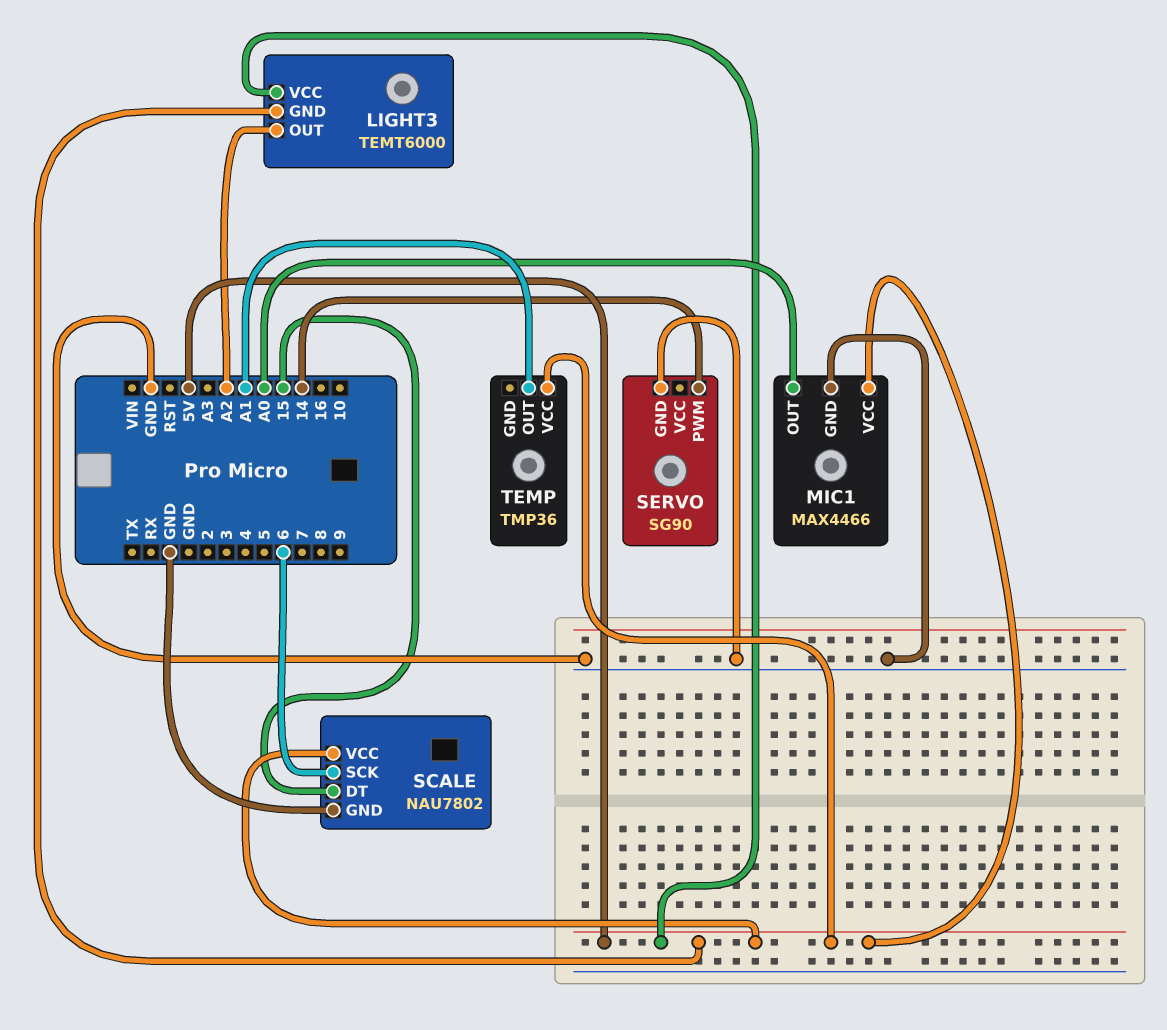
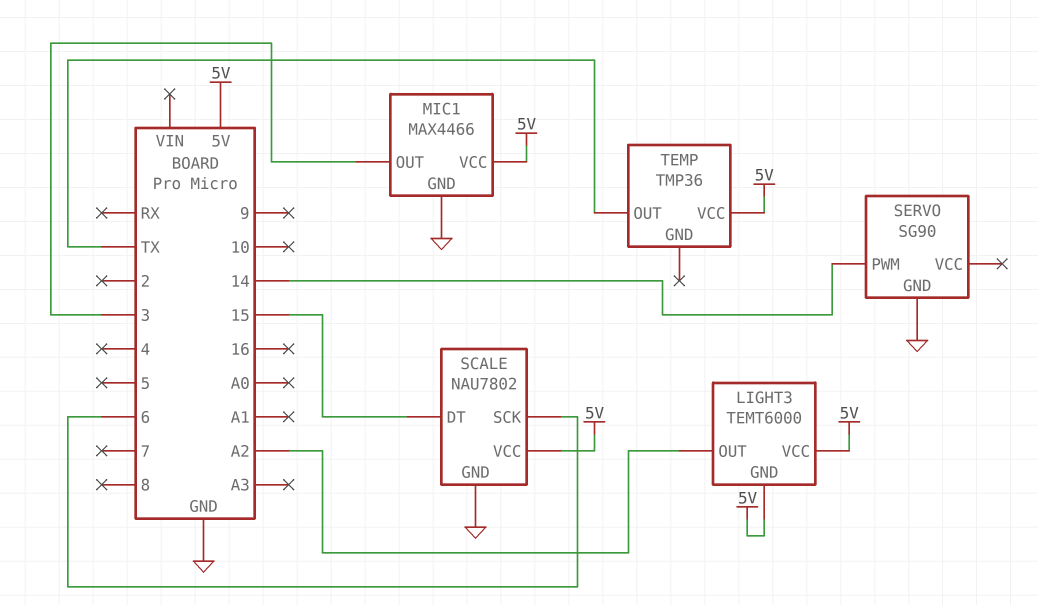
MIC1 pin OUT: A0 -> 3
TEMP pin OUT: A1 -> TX

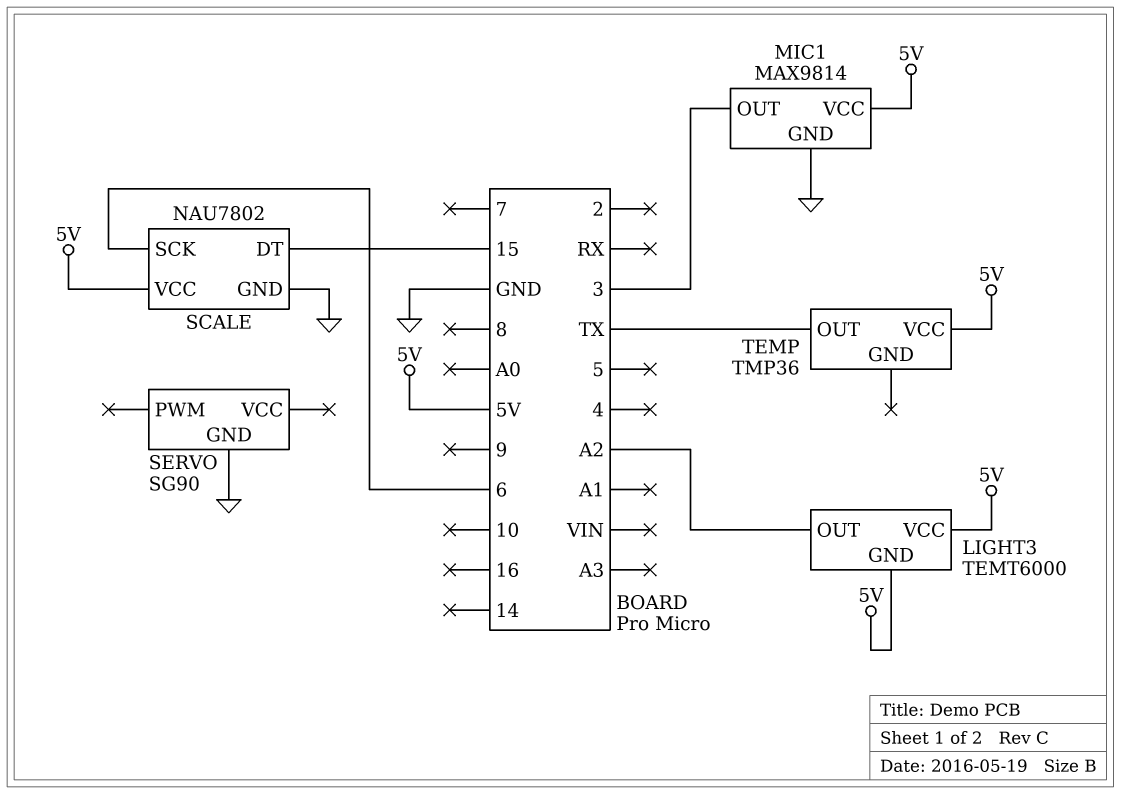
MIC1: MAX4466 -> MAX9814
SERVO pin PWM: 14 -> none

